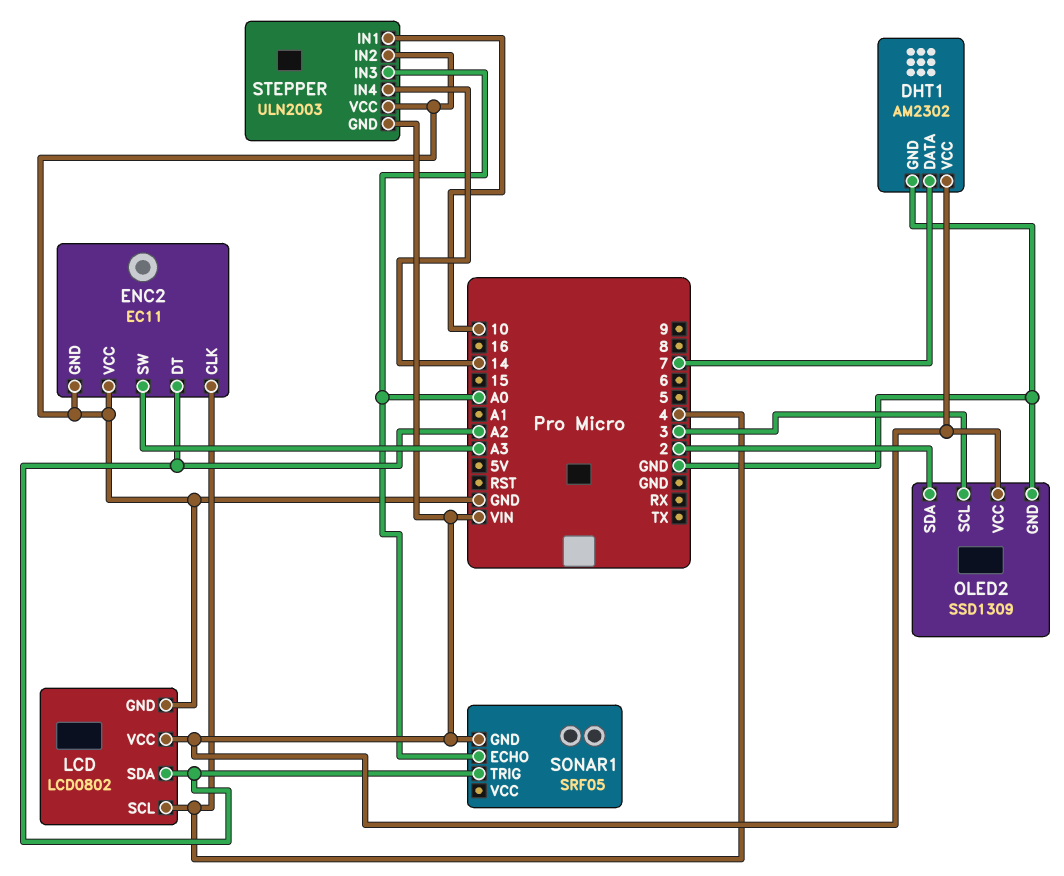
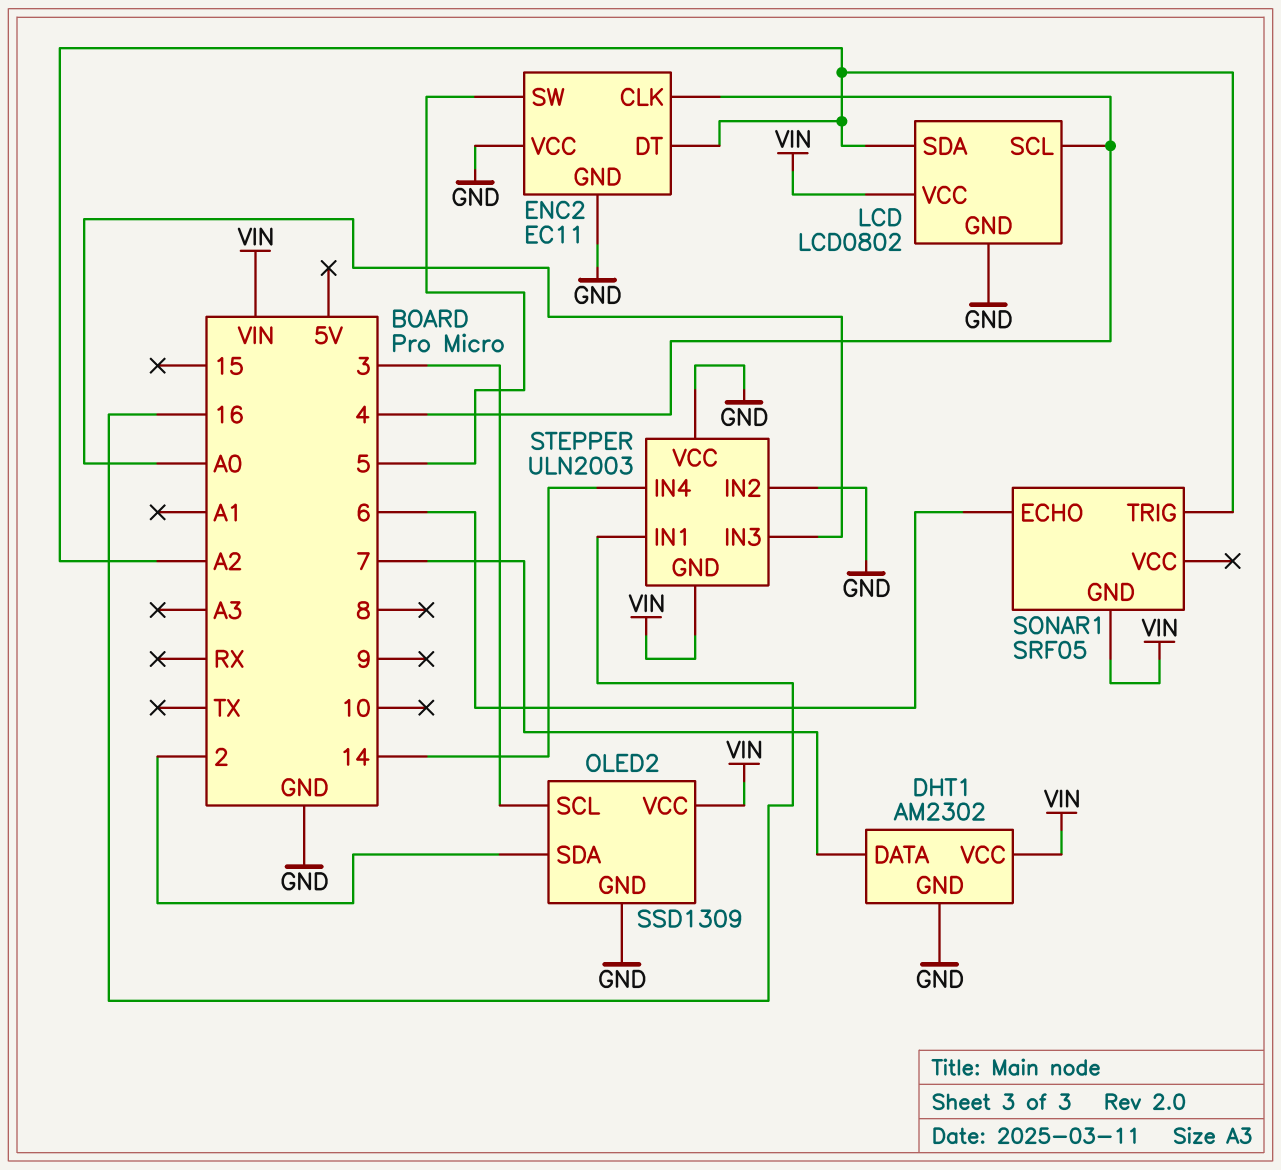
ENC2 pin SW: A3 -> 5
SONAR1 pin ECHO: A0 -> 6
STEPPER pin IN1: 10 -> 16

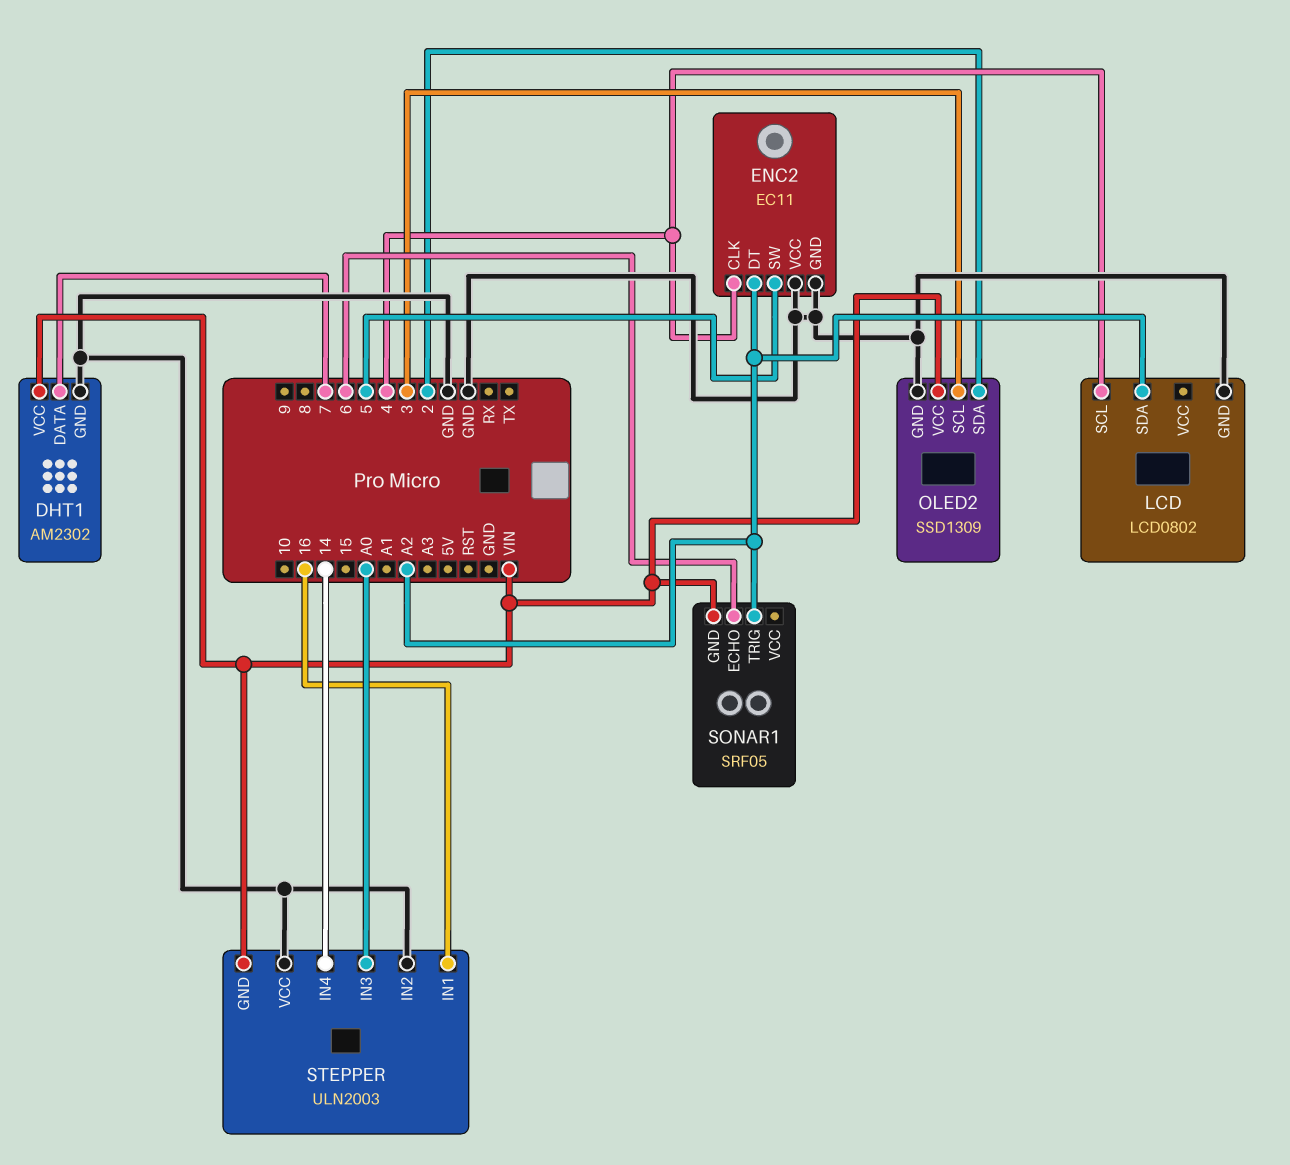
LCD pin VCC: VIN -> none

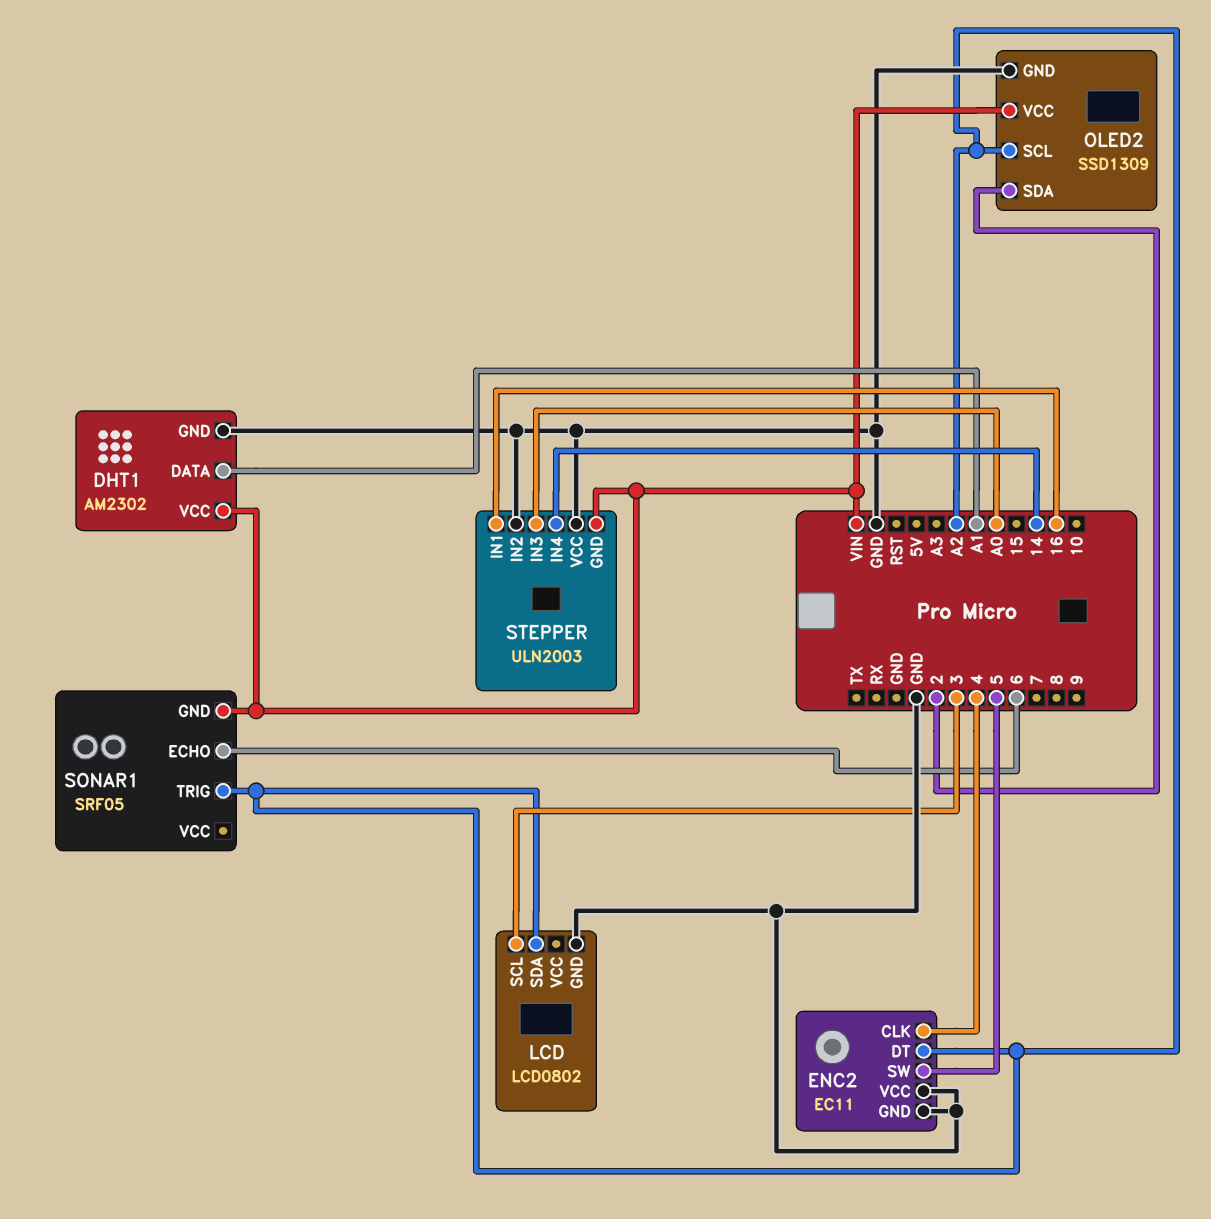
DHT1 pin DATA: 7 -> A1
LCD pin SCL: 4 -> 3
OLED2 pin SCL: 3 -> A2

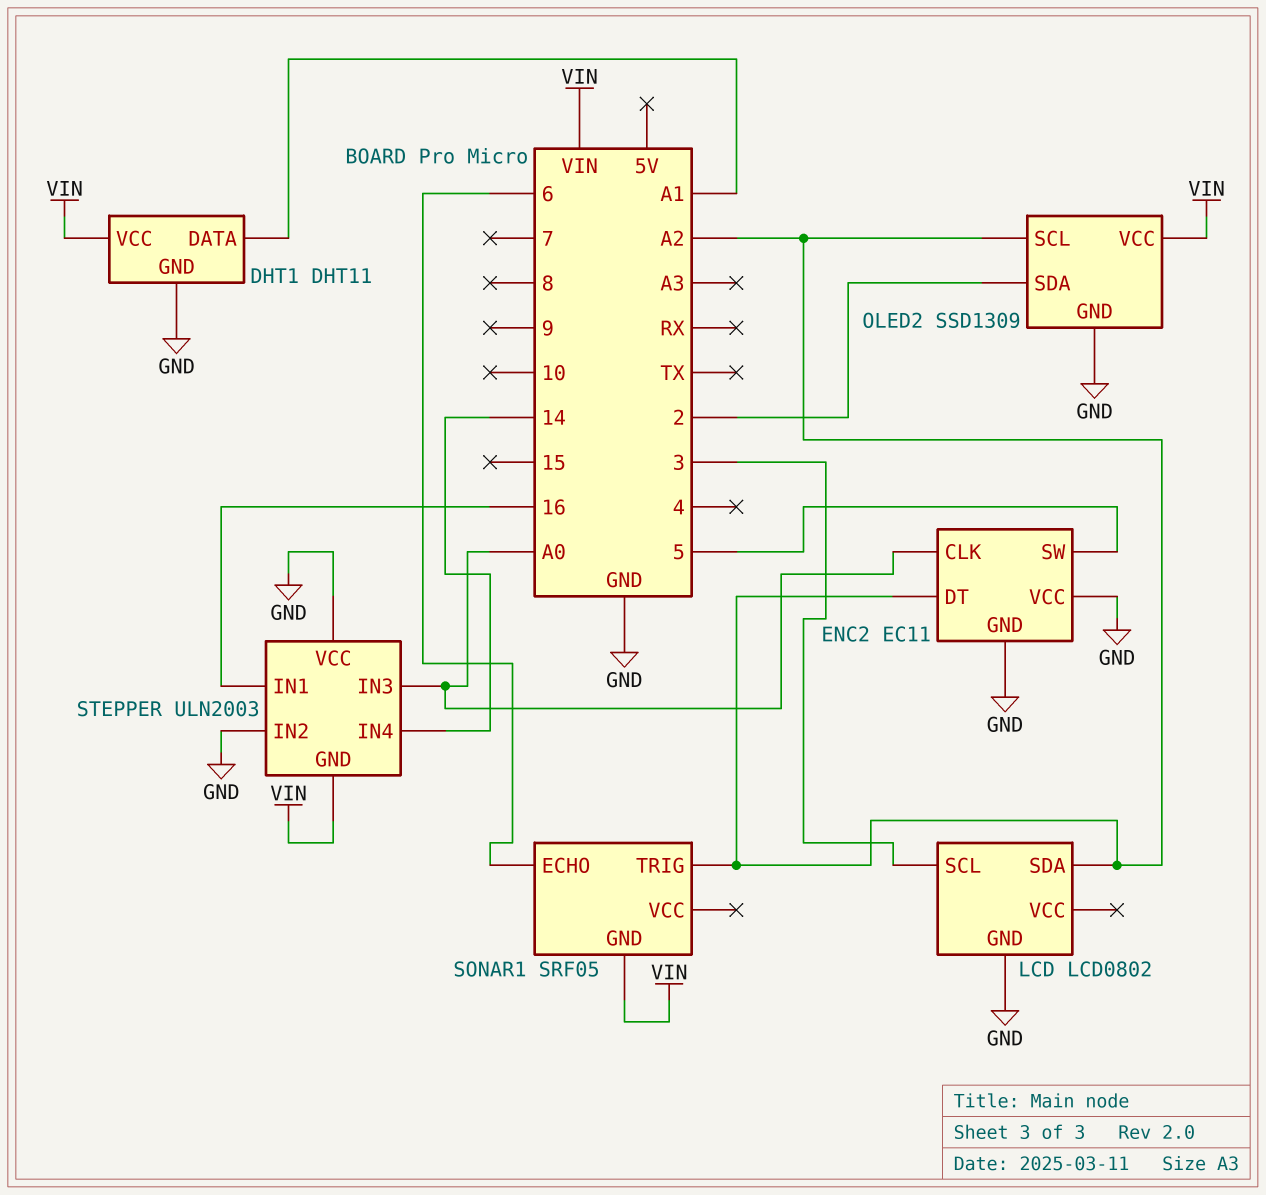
DHT1: AM2302 -> DHT11
ENC2 pin CLK: 4 -> A0

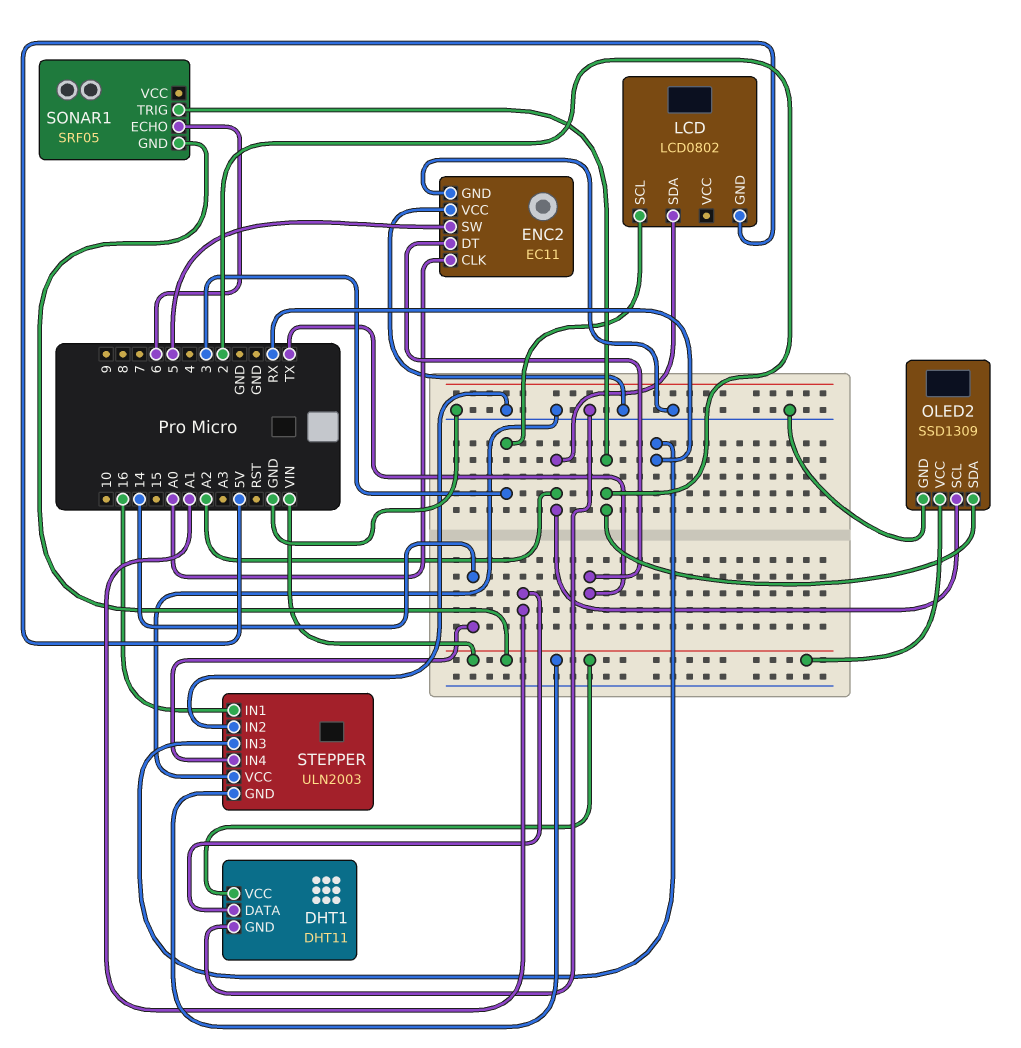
ENC2 pin DT: A2 -> TX
LCD pin GND: GND -> 5V
SONAR1 pin TRIG: A2 -> 2
STEPPER pin IN3: A0 -> RX

